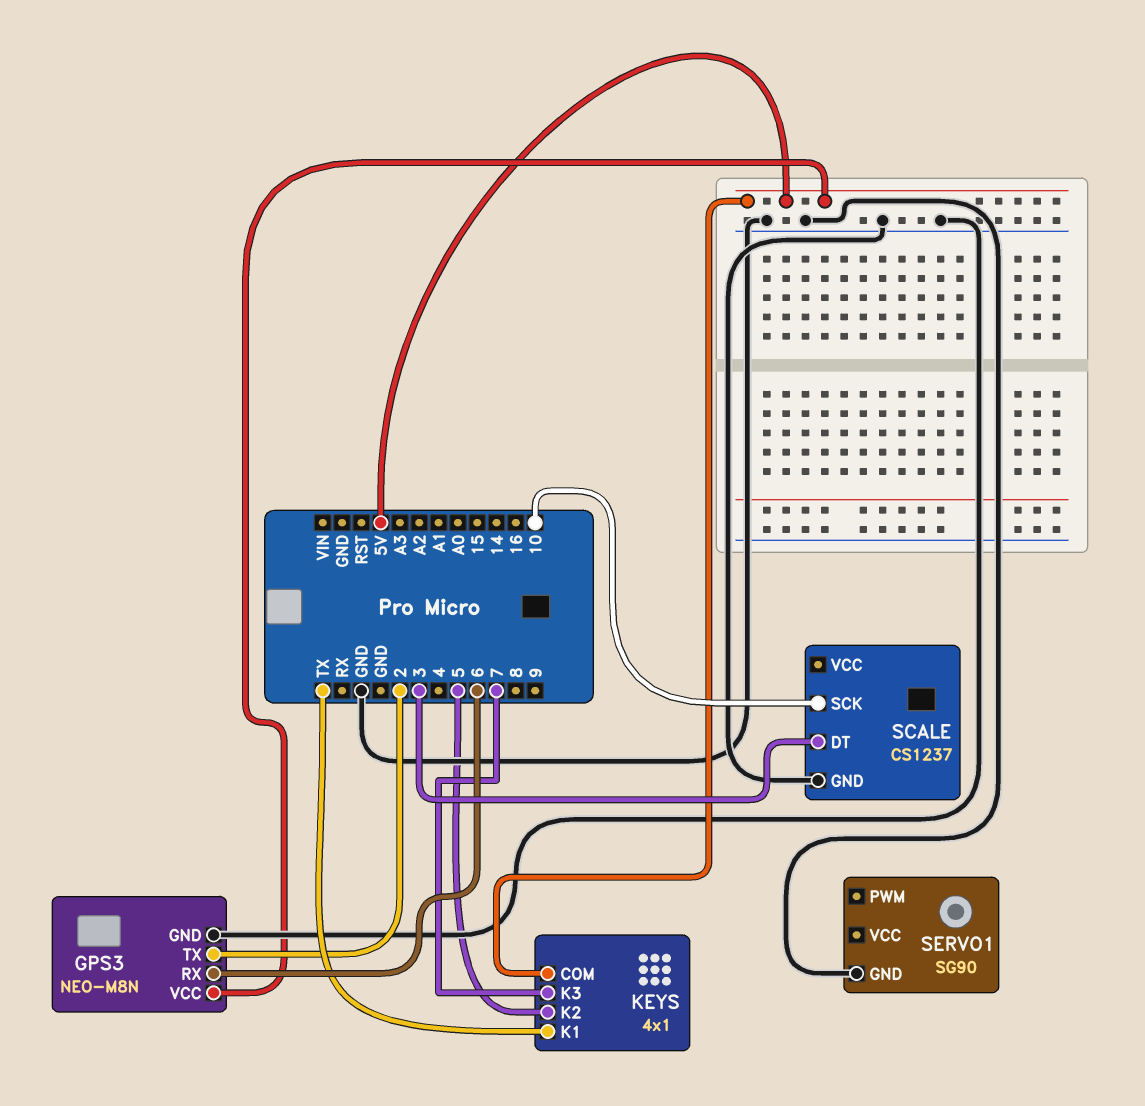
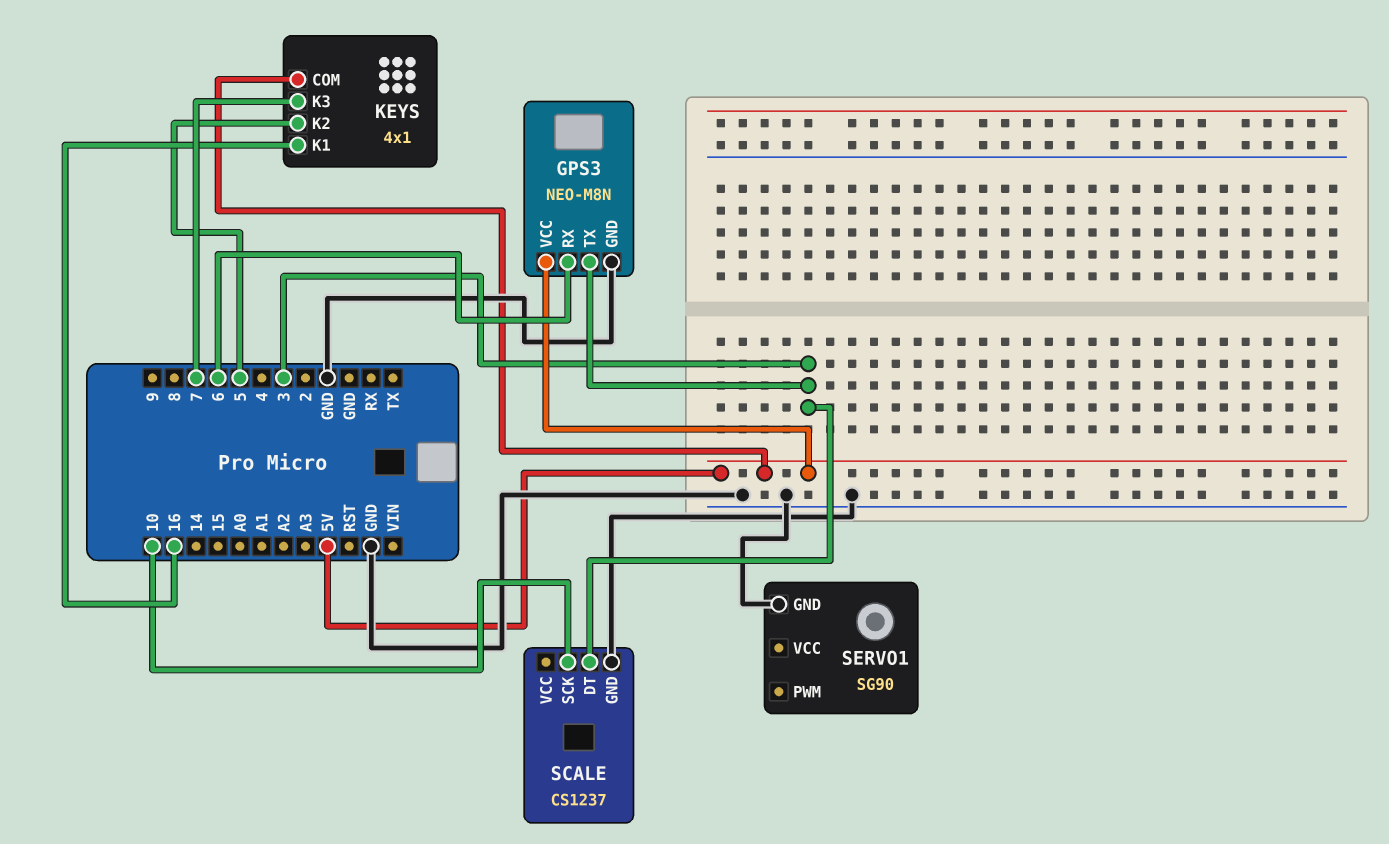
GPS3 pin TX: 2 -> 3
KEYS pin K1: TX -> 16

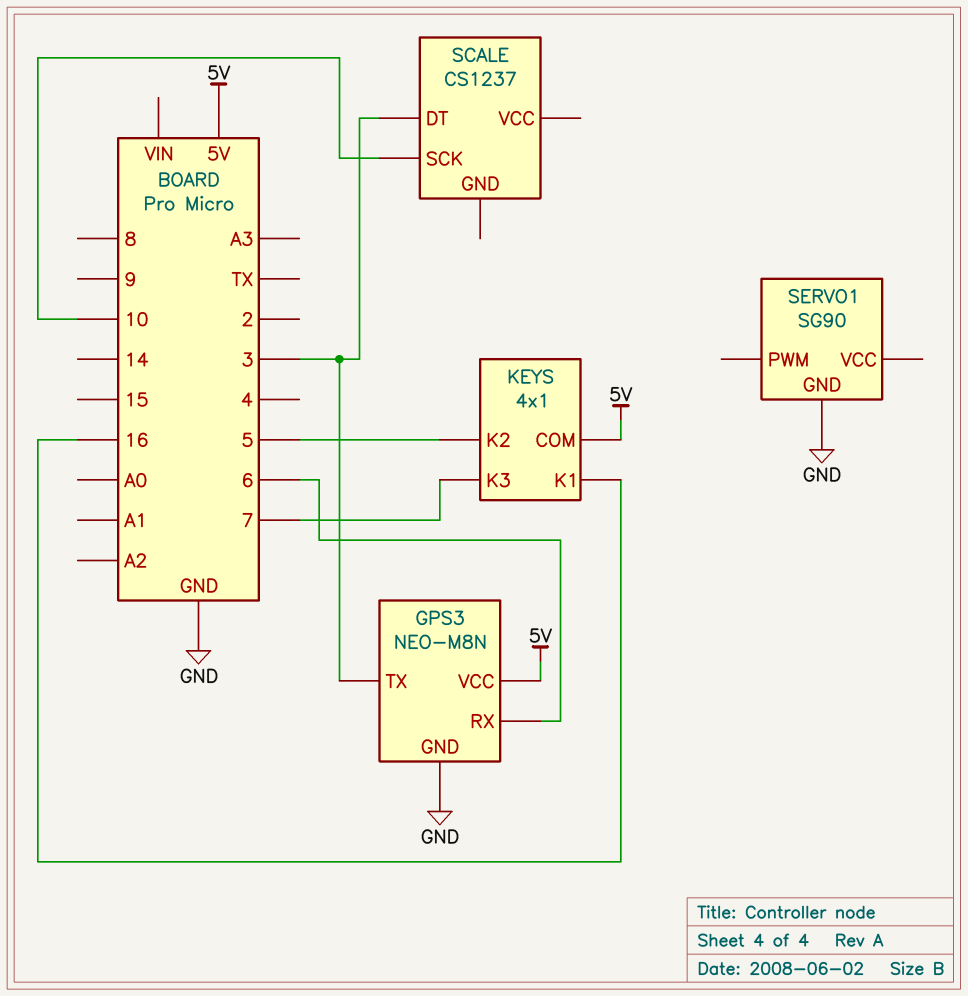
SCALE pin GND: GND -> none

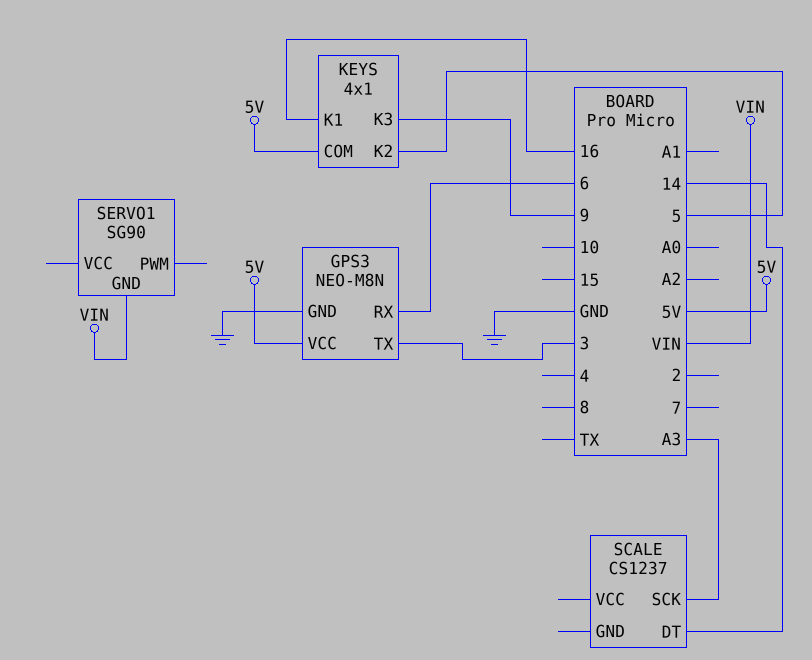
KEYS pin K3: 7 -> 9
SCALE pin DT: 3 -> 14
SCALE pin SCK: 10 -> A3
SERVO1 pin GND: GND -> VIN

